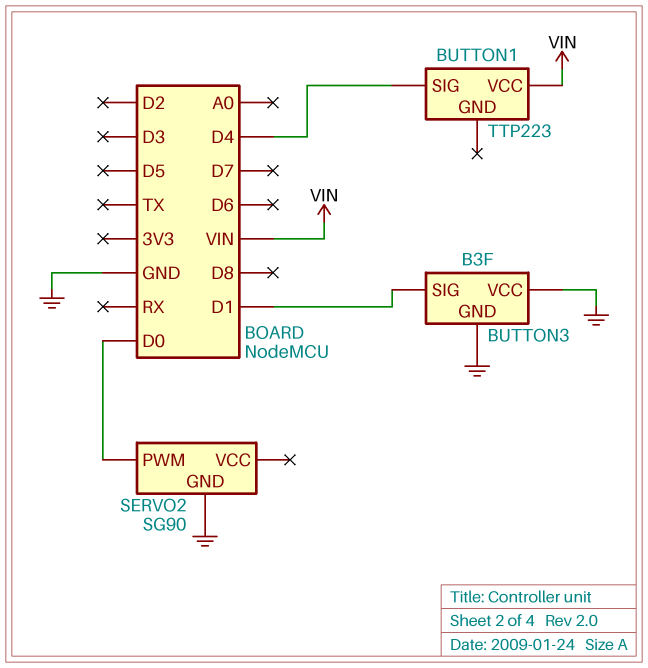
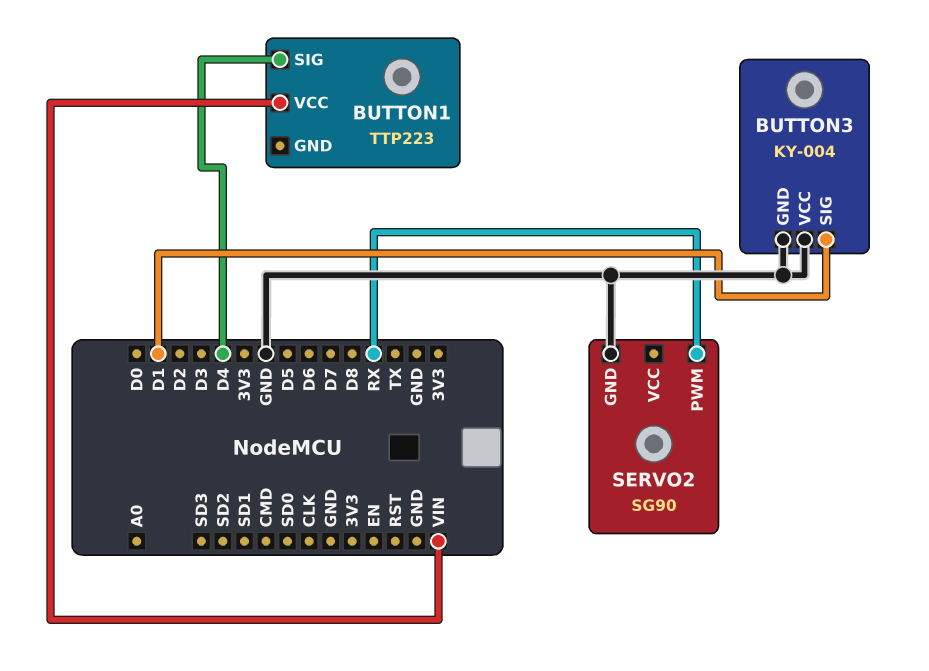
BUTTON3: B3F -> KY-004
SERVO2 pin PWM: D0 -> RX

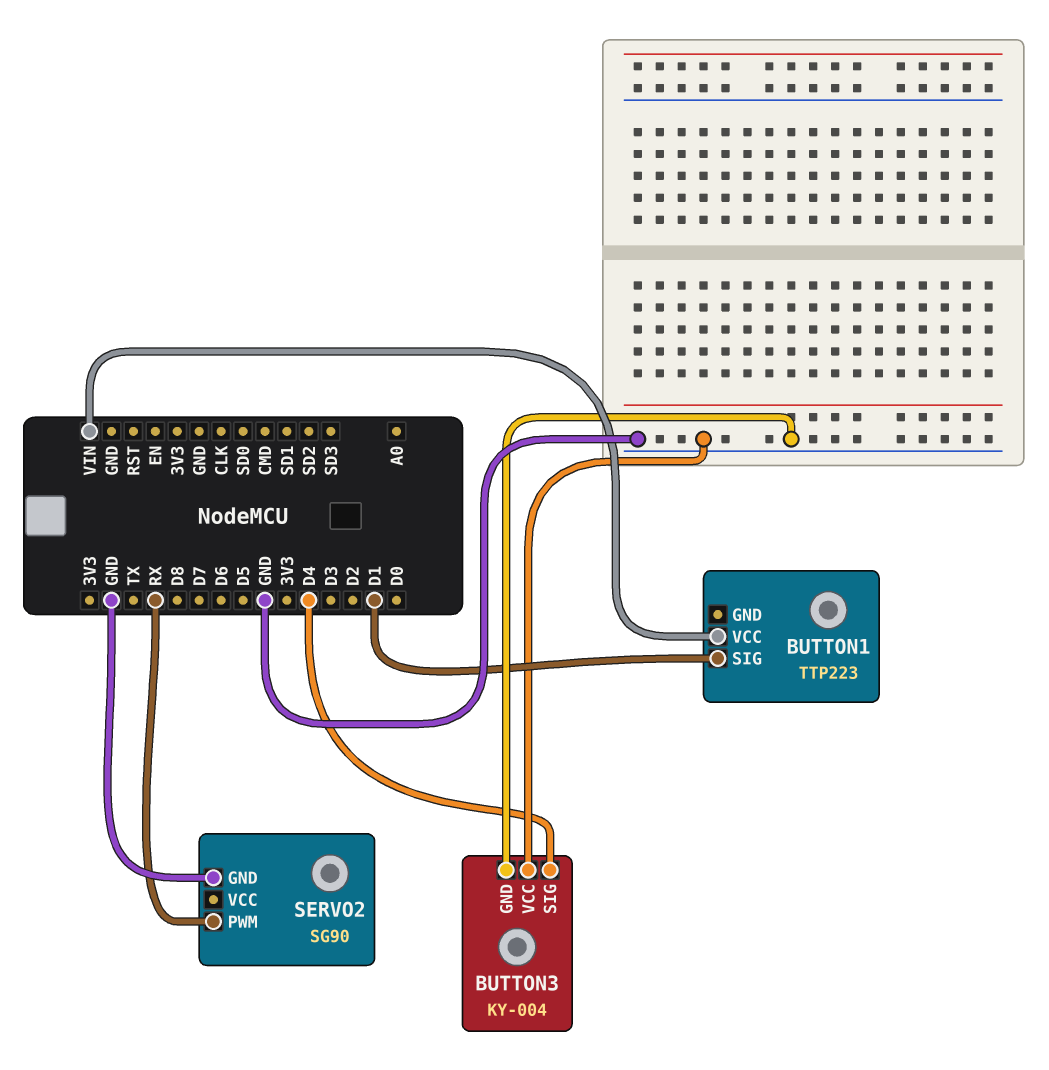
BUTTON1 pin SIG: D4 -> D1
BUTTON3 pin SIG: D1 -> D4

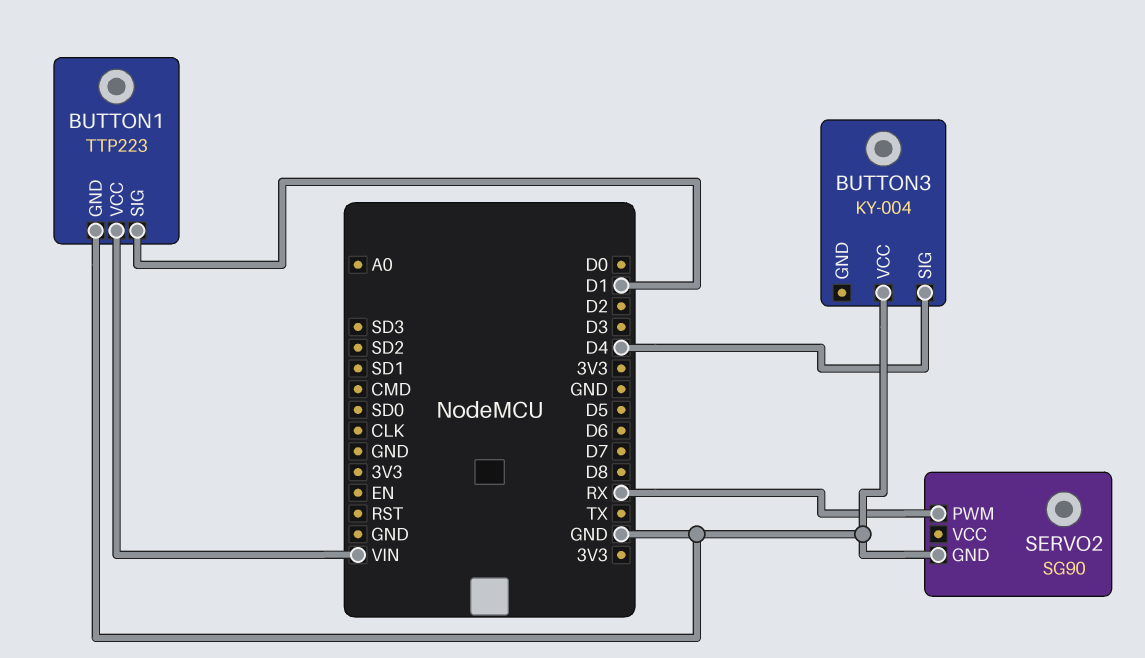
BUTTON1 pin GND: none -> GND
BUTTON3 pin GND: GND -> none

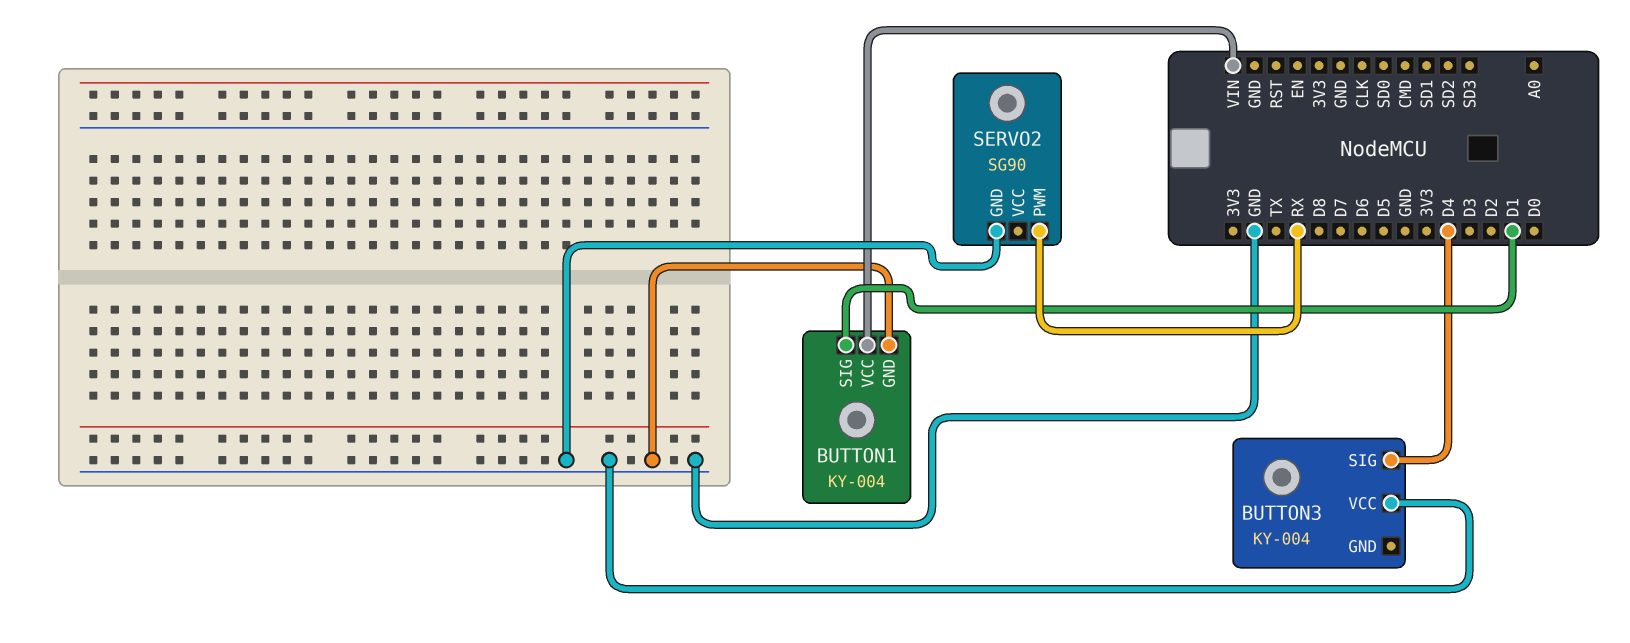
BUTTON1: TTP223 -> KY-004

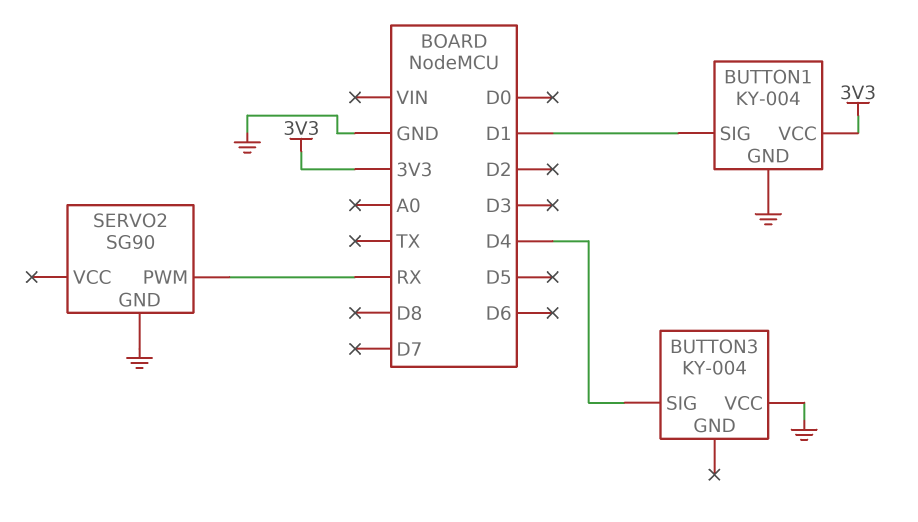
BUTTON1 pin VCC: VIN -> 3V3

